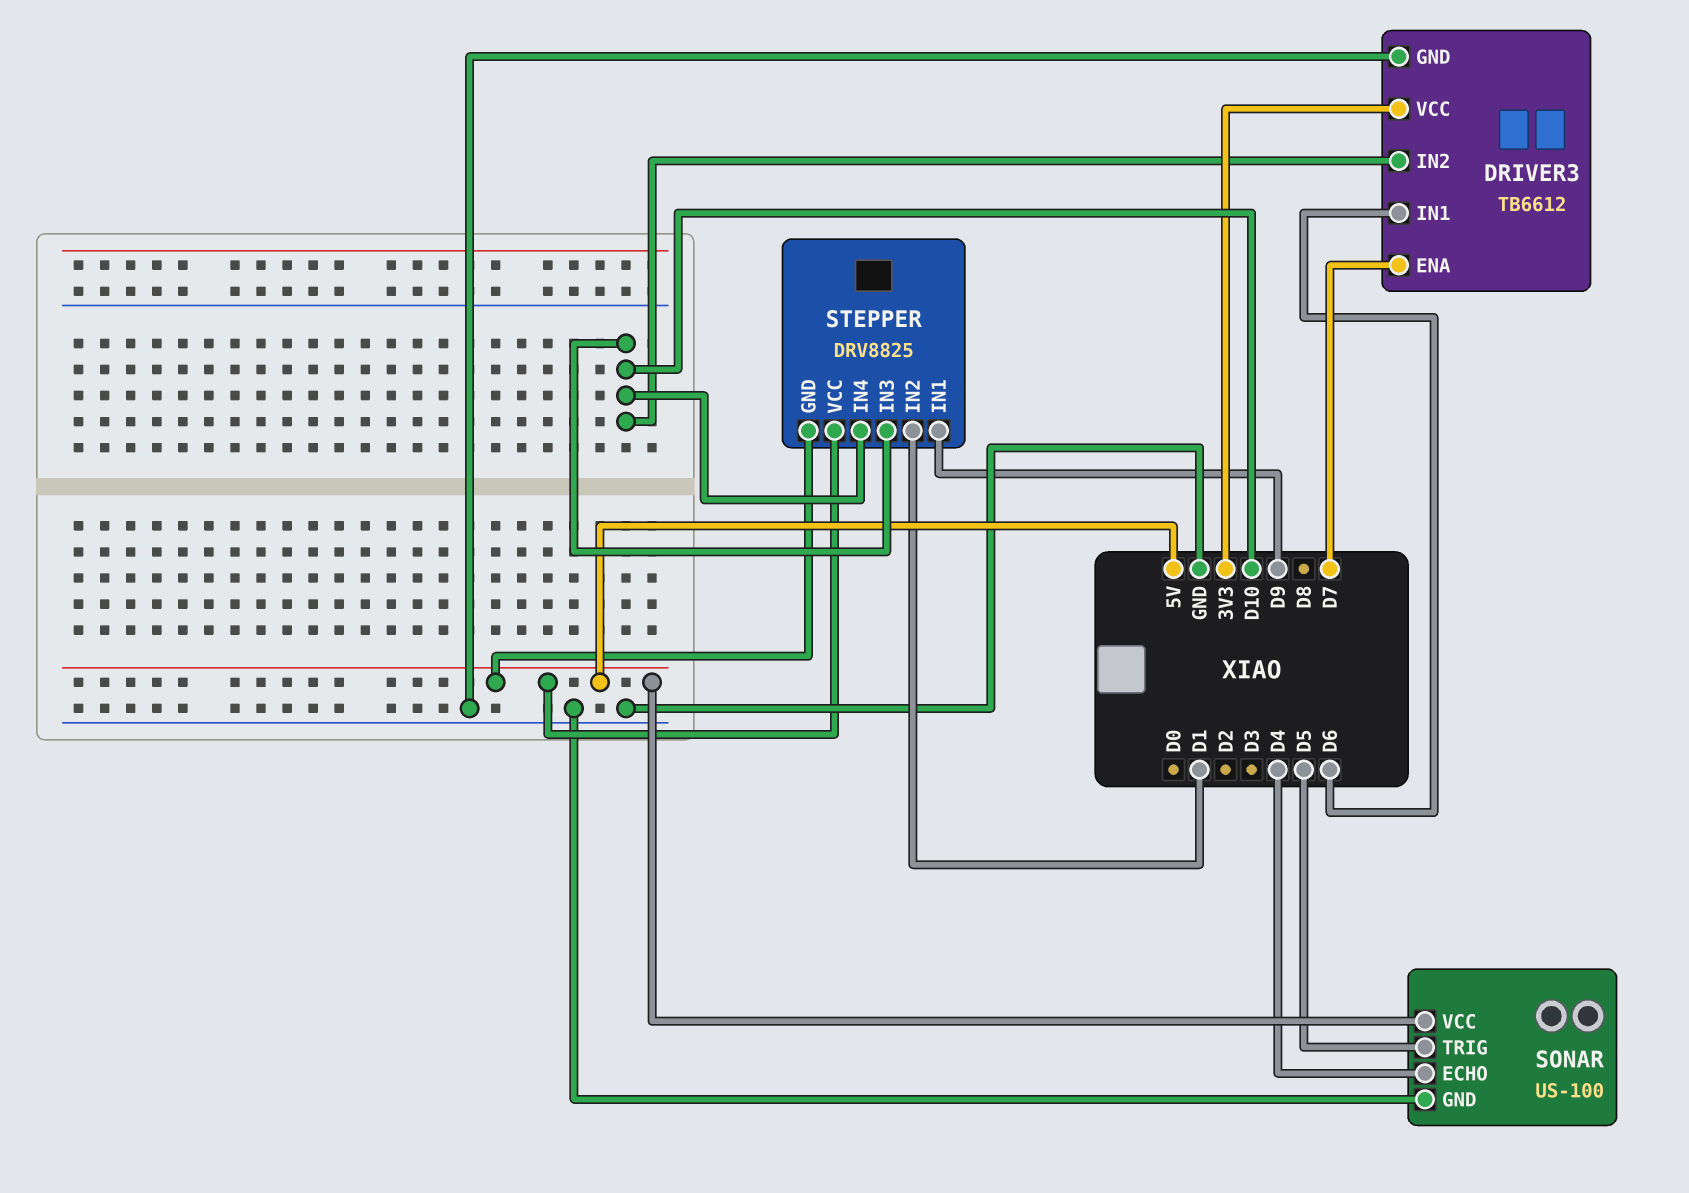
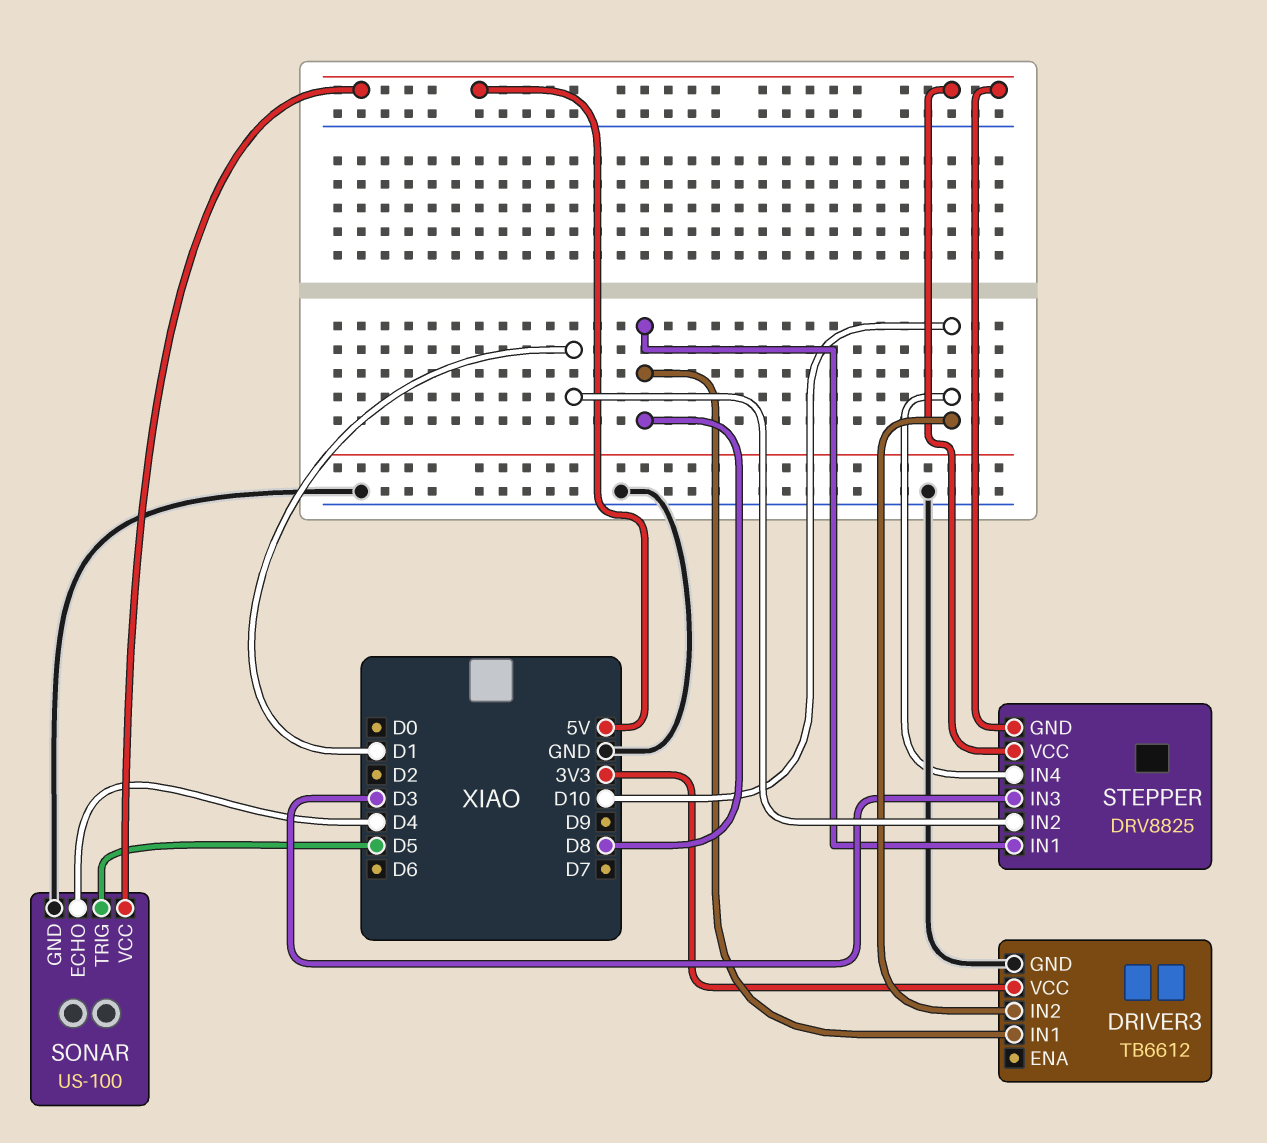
DRIVER3 pin ENA: D7 -> none
DRIVER3 pin IN1: D6 -> D8
STEPPER pin IN1: D9 -> D8
STEPPER pin IN3: D10 -> D3

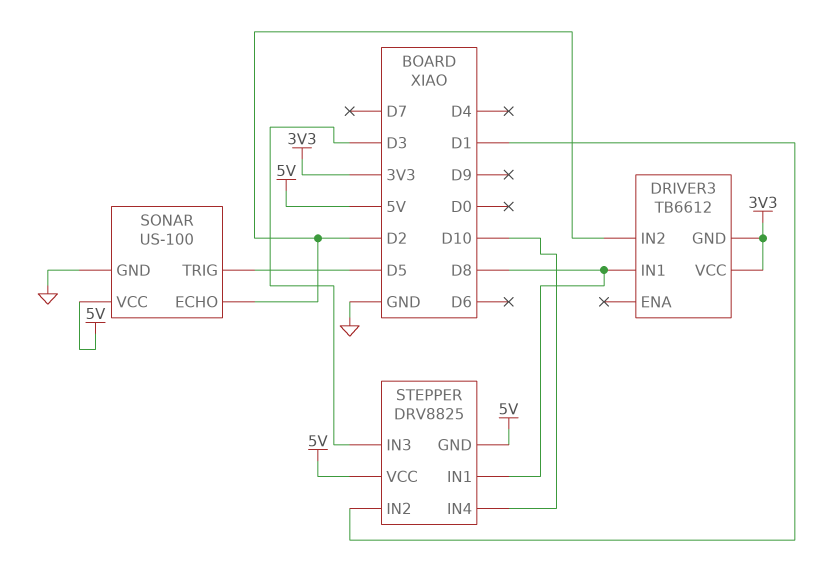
DRIVER3 pin GND: GND -> 3V3
DRIVER3 pin IN2: D10 -> D2
SONAR pin ECHO: D4 -> D2

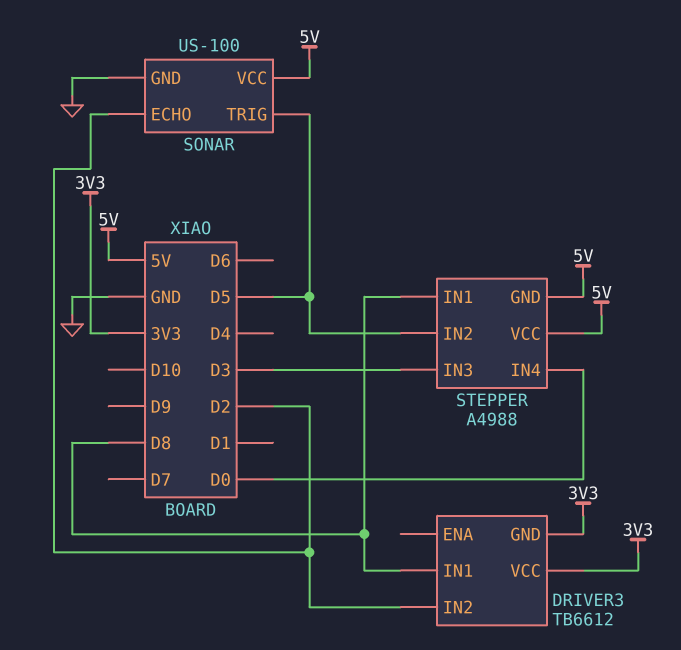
STEPPER: DRV8825 -> A4988
STEPPER pin IN2: D1 -> D5
STEPPER pin IN4: D10 -> D0

